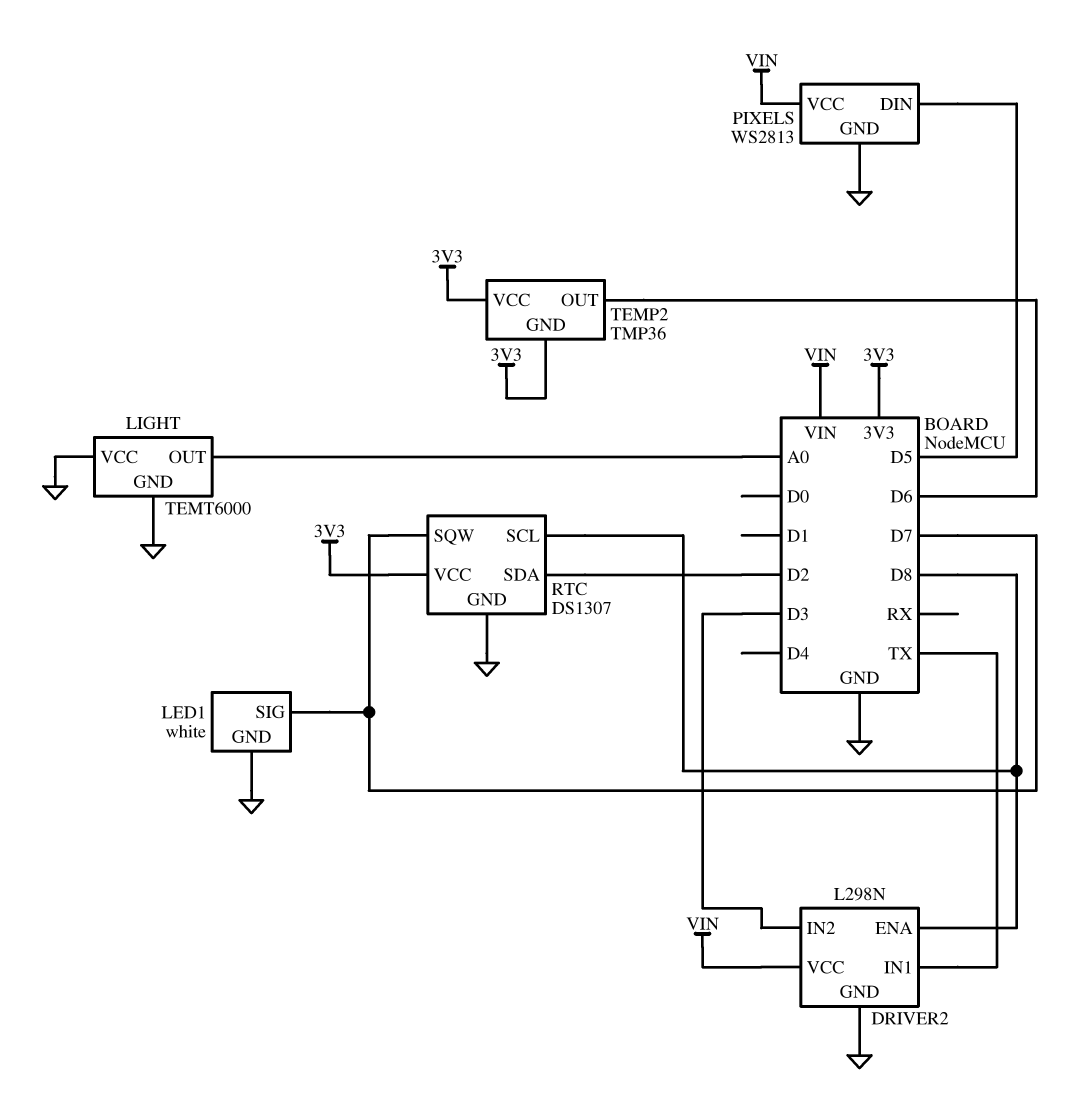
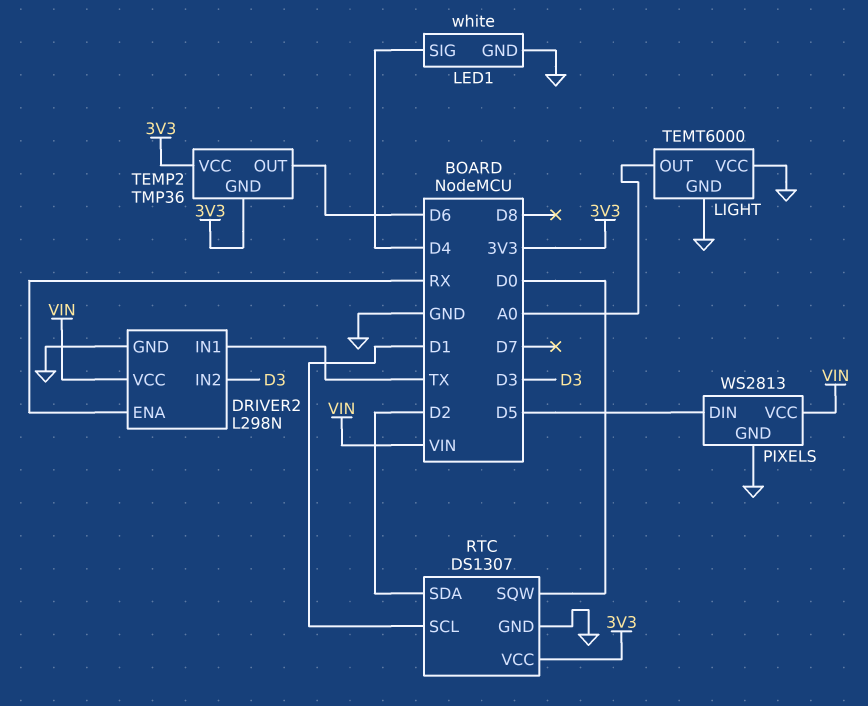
DRIVER2 pin ENA: D8 -> RX
LED1 pin SIG: D7 -> D4
RTC pin SCL: D8 -> D1
RTC pin SQW: D7 -> D0

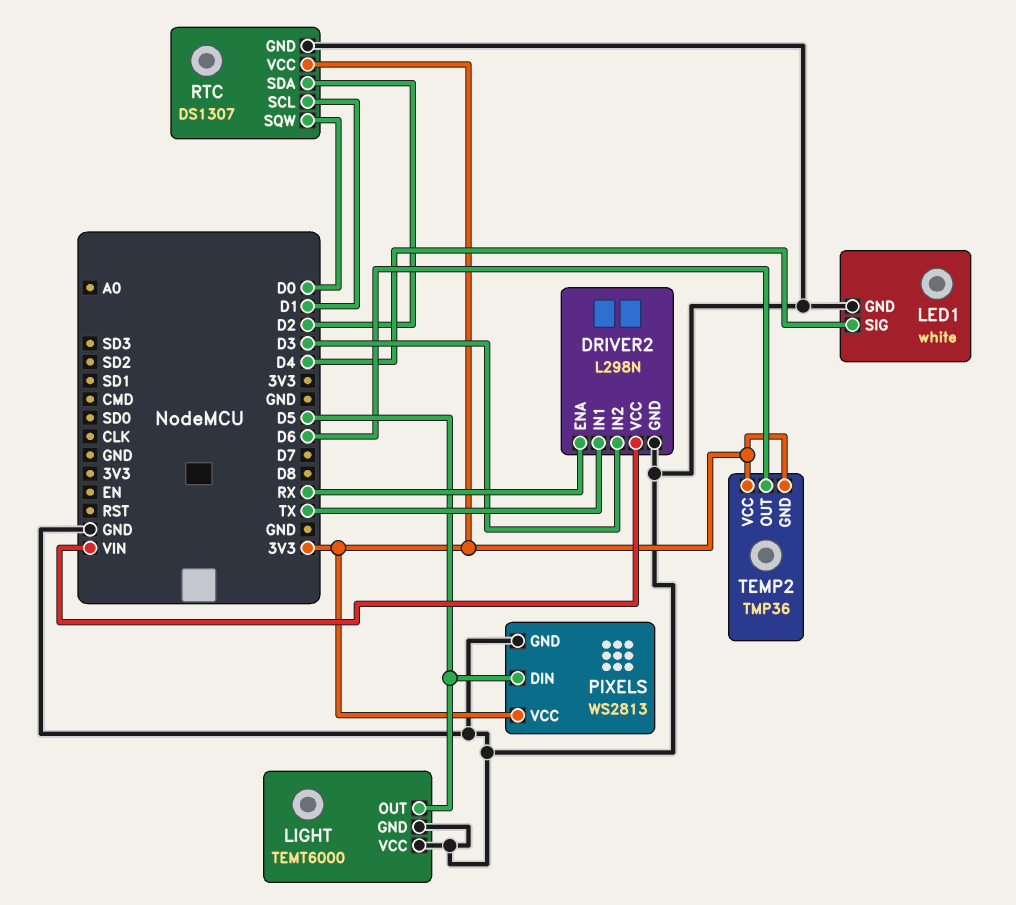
LIGHT pin OUT: A0 -> D5
PIXELS pin VCC: VIN -> 3V3

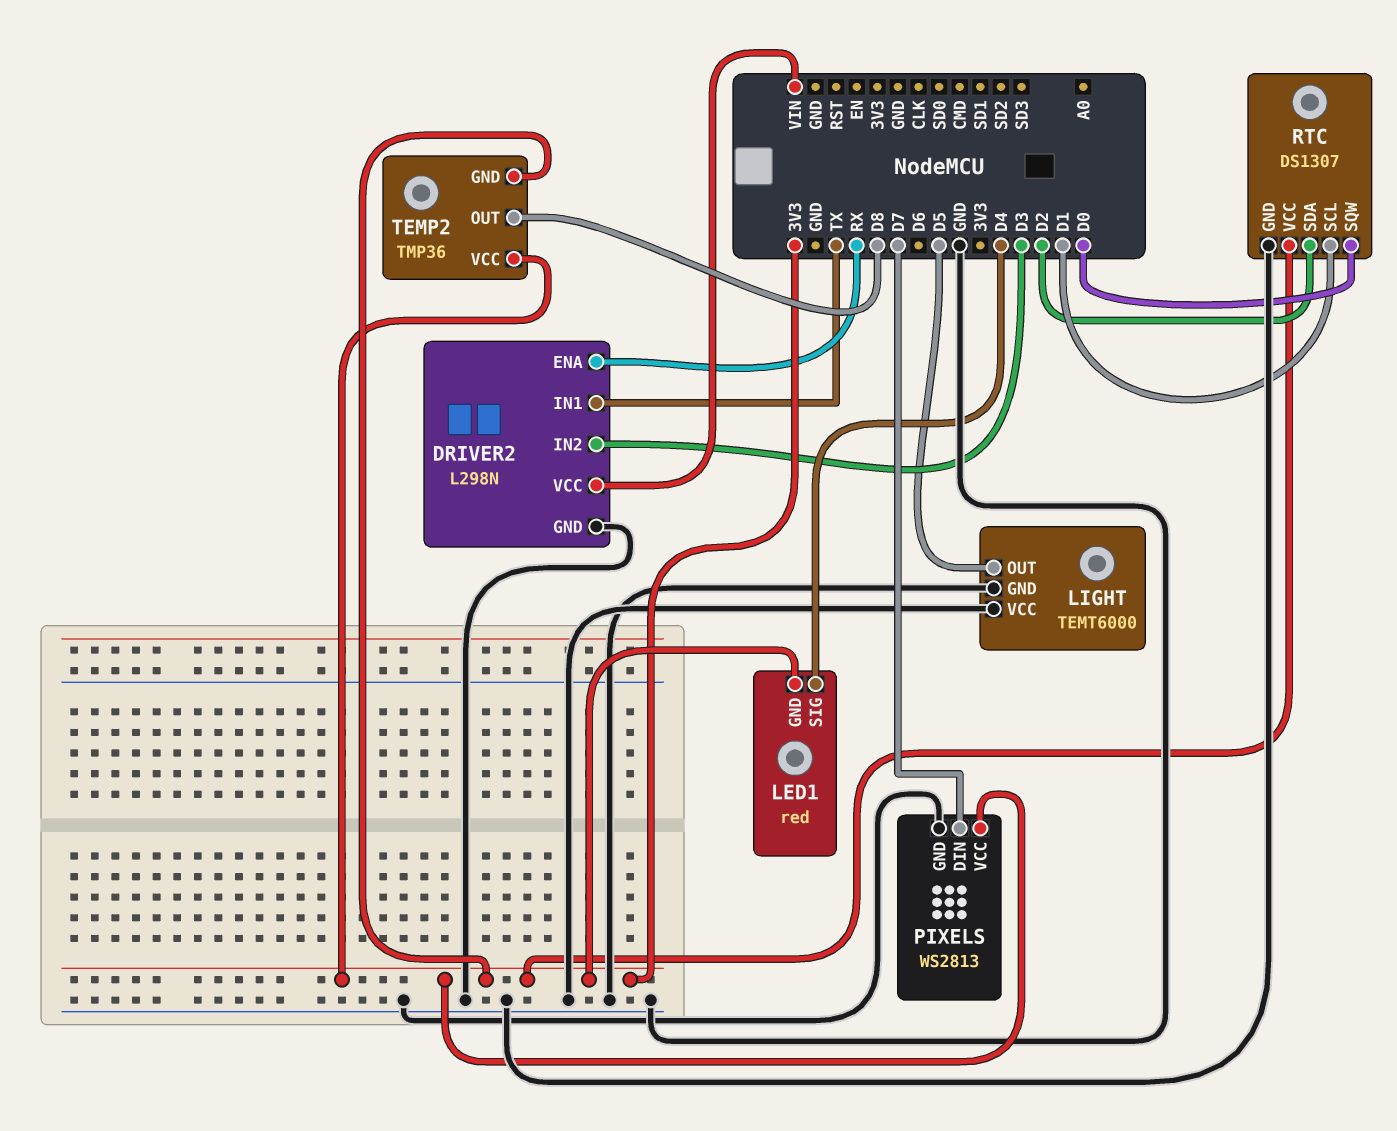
LED1: white -> red
LED1 pin GND: GND -> 3V3
PIXELS pin DIN: D5 -> D7
TEMP2 pin OUT: D6 -> D8

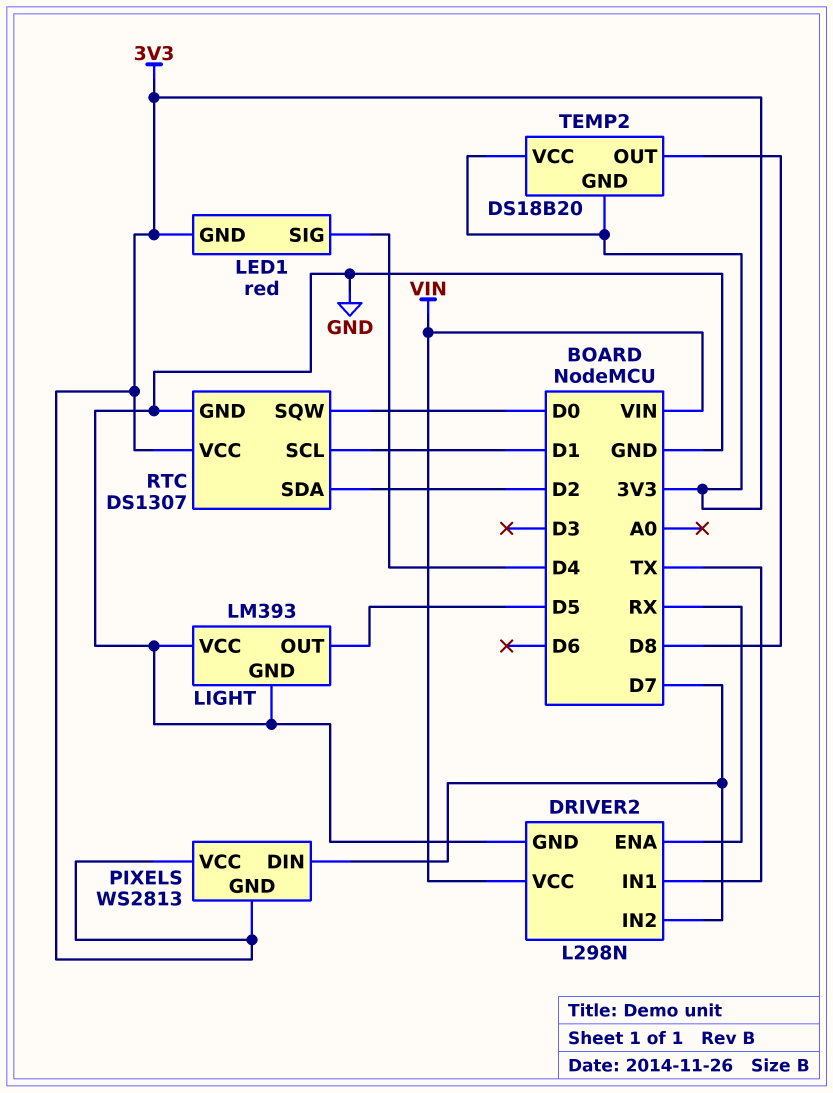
DRIVER2 pin IN2: D3 -> D7
LIGHT: TEMT6000 -> LM393
PIXELS pin GND: GND -> 3V3
TEMP2: TMP36 -> DS18B20

